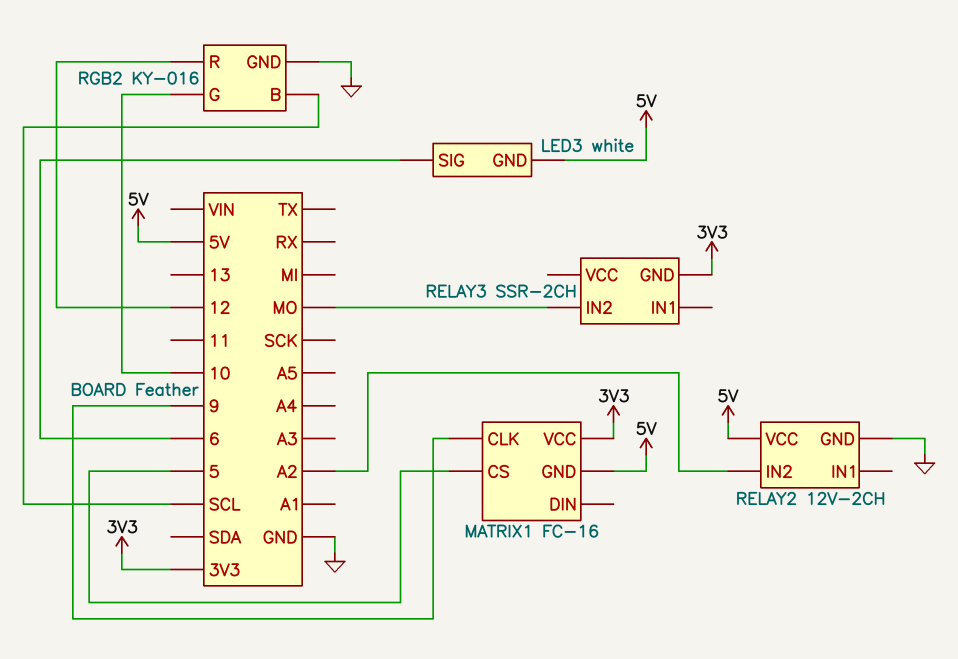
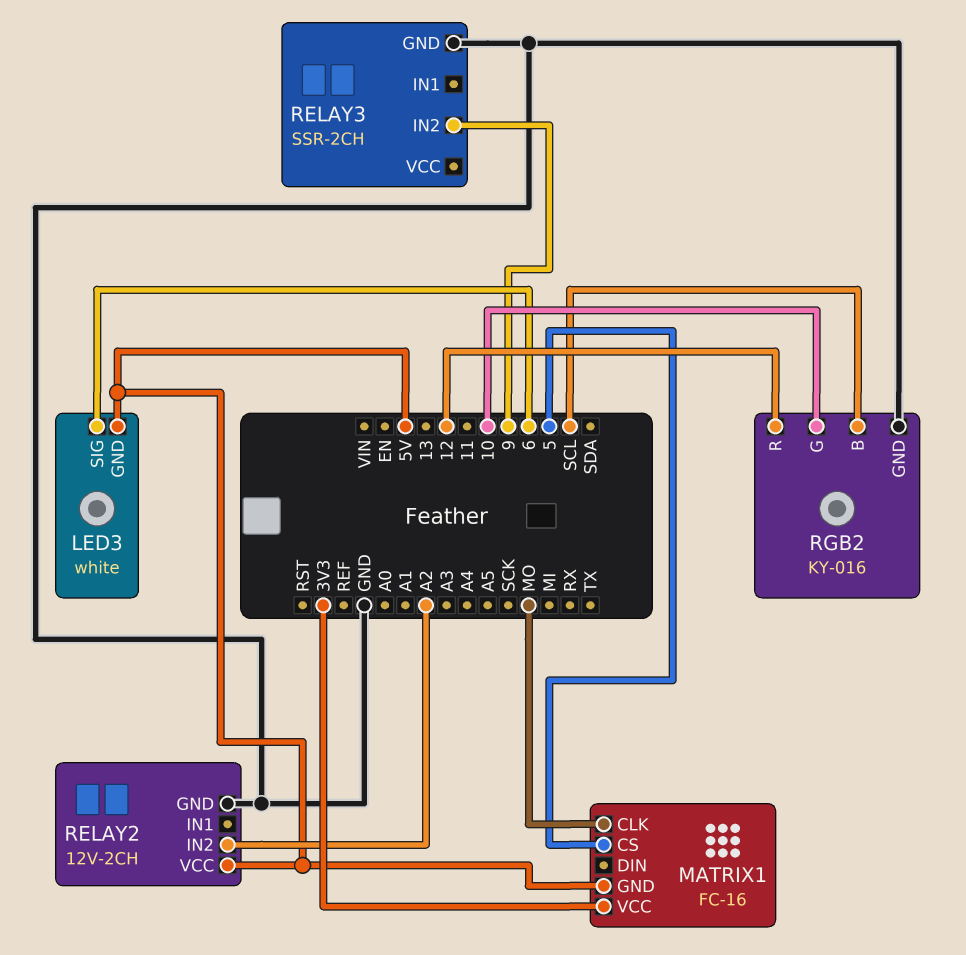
MATRIX1 pin CLK: 9 -> MO
RELAY3 pin GND: 3V3 -> GND
RELAY3 pin IN2: MO -> 9

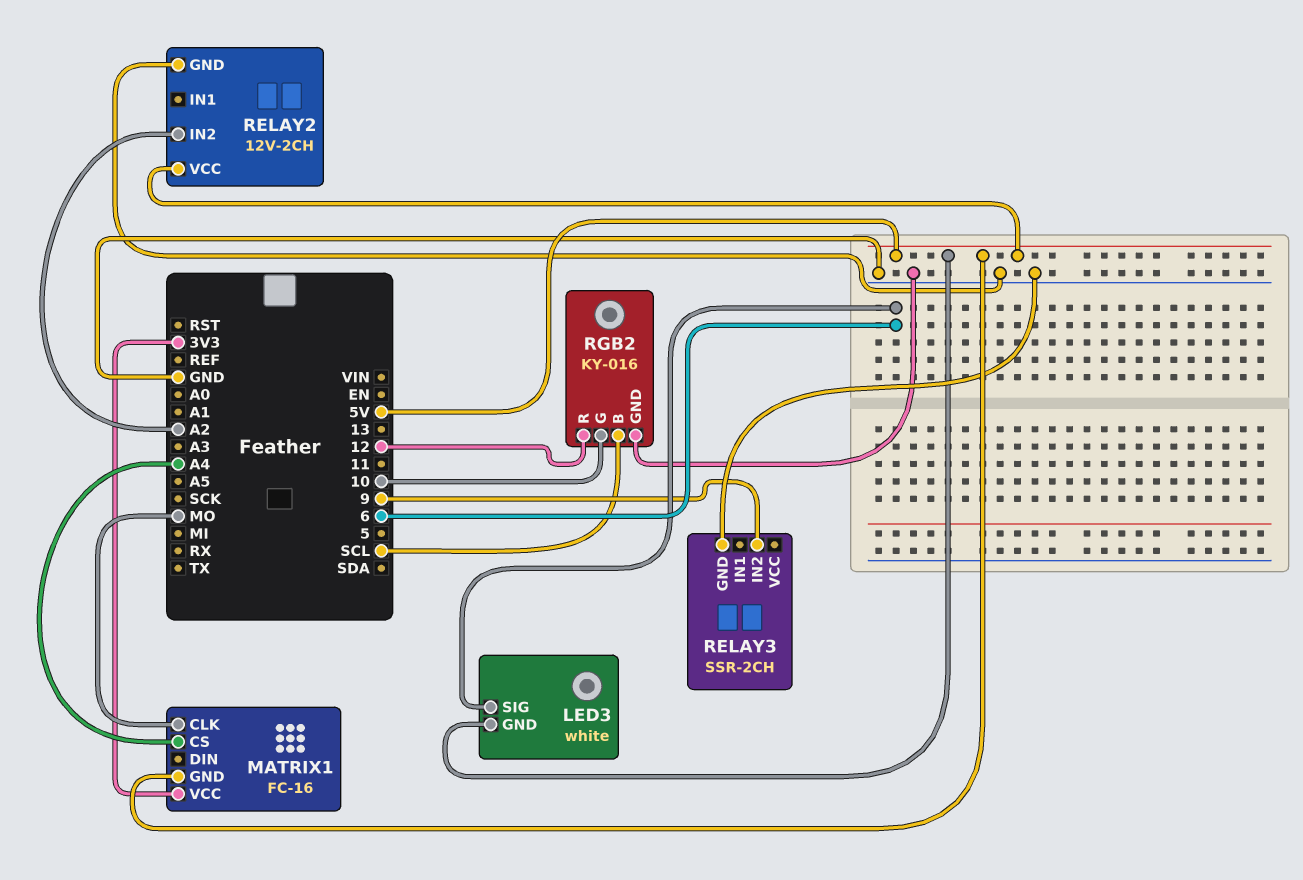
MATRIX1 pin CS: 5 -> A4

